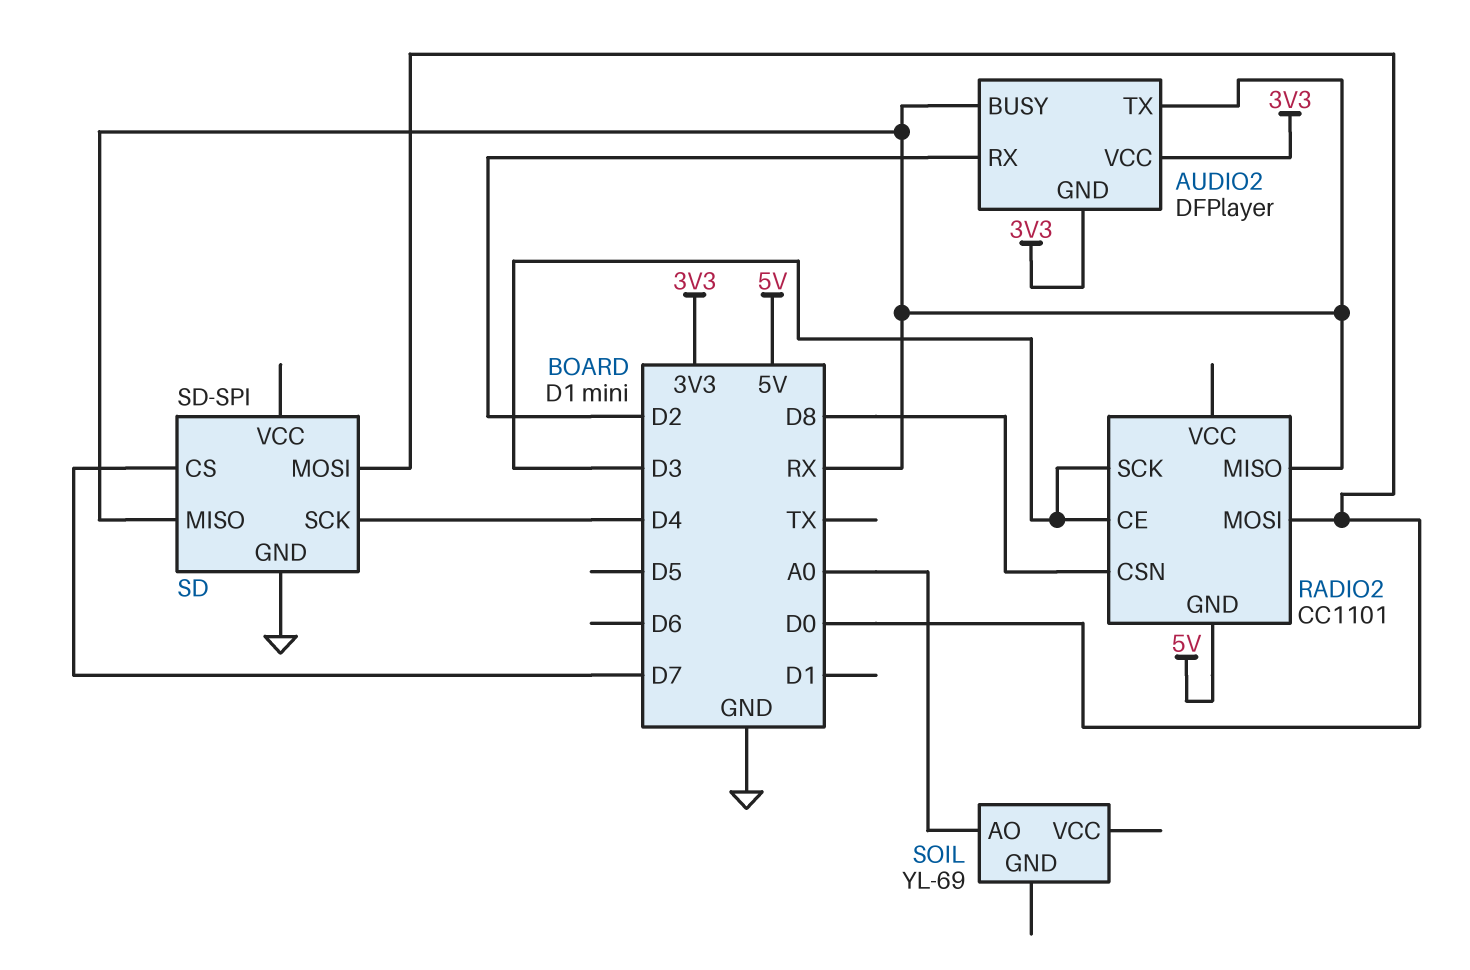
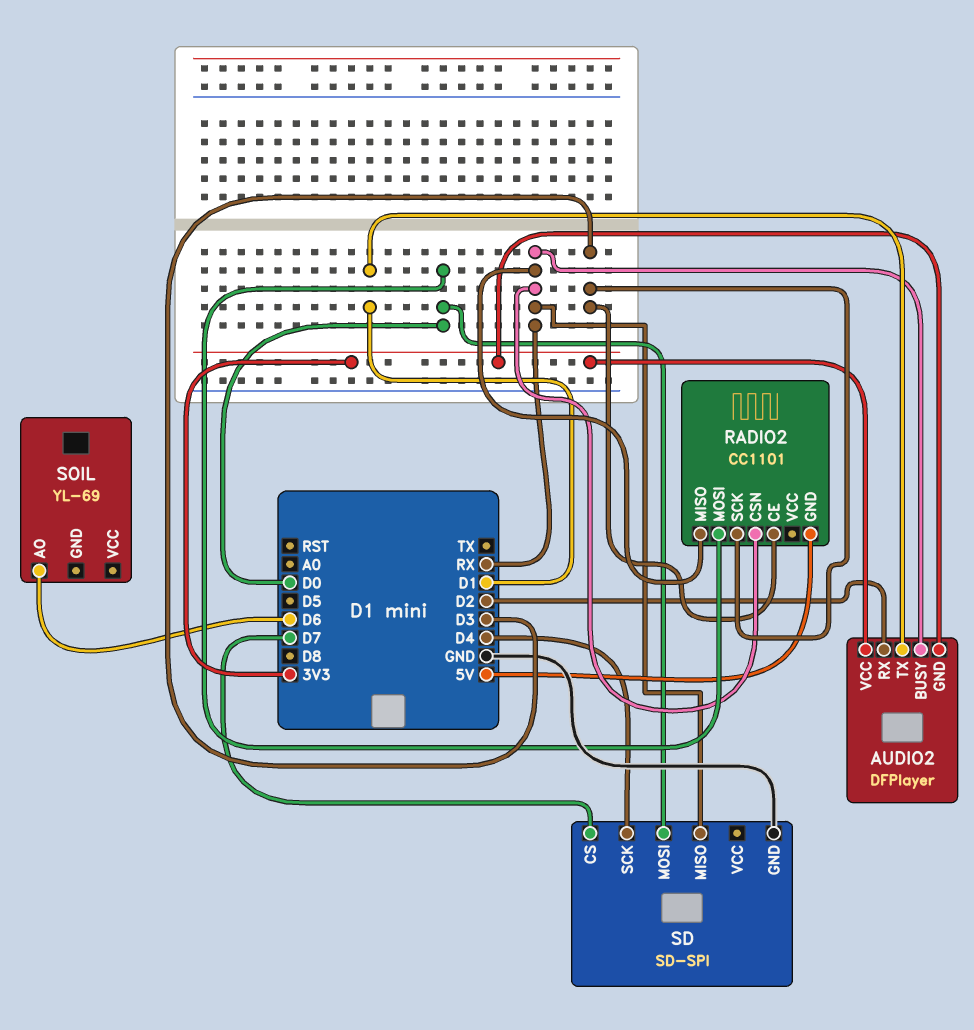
AUDIO2 pin TX: RX -> D1
RADIO2 pin CSN: D8 -> RX
SOIL pin AO: A0 -> D6

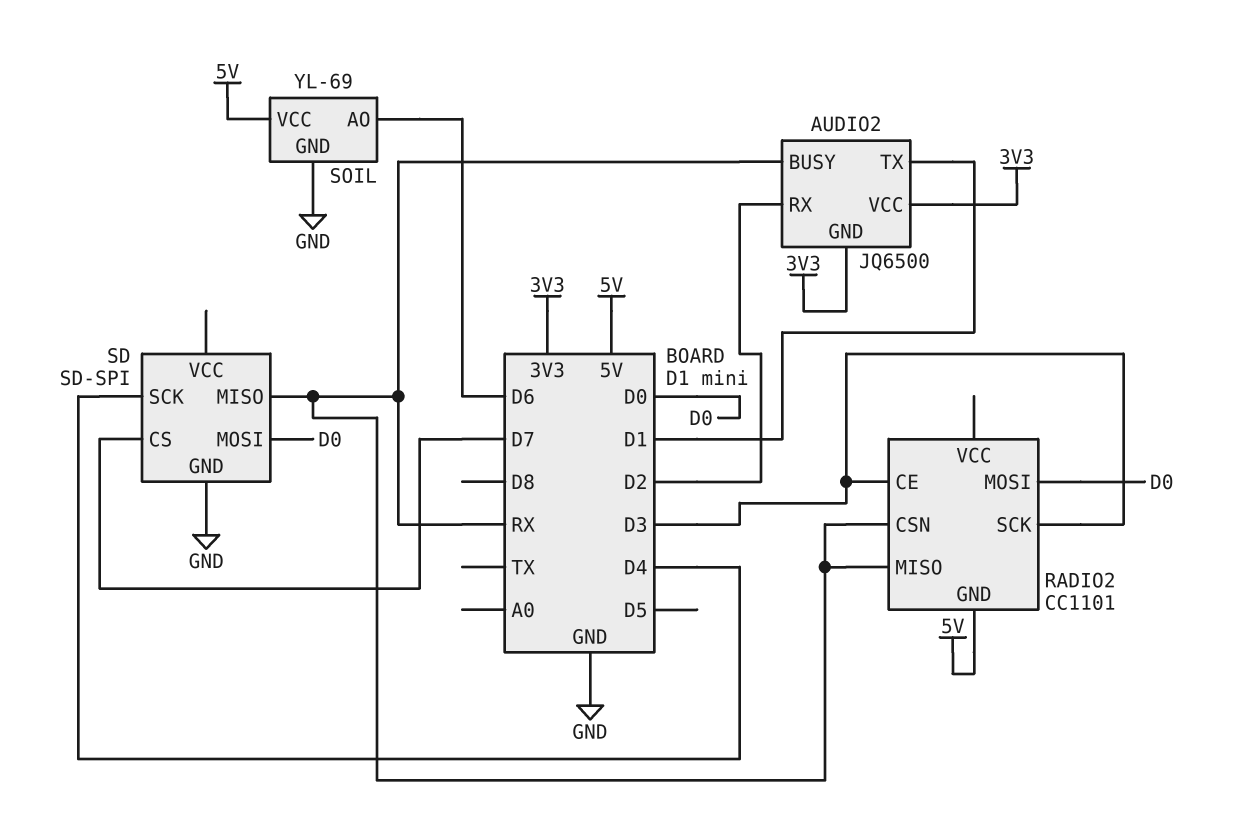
AUDIO2: DFPlayer -> JQ6500
SOIL pin GND: none -> GND
SOIL pin VCC: none -> 5V

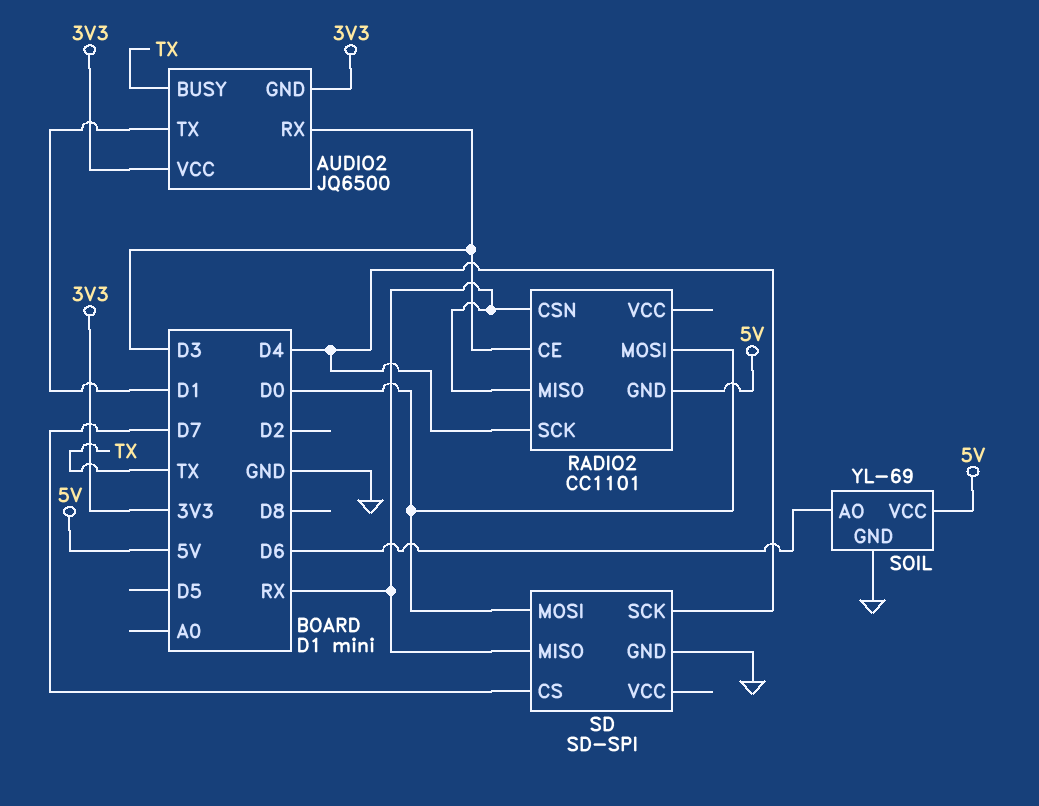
AUDIO2 pin BUSY: RX -> TX
AUDIO2 pin RX: D2 -> D3
RADIO2 pin SCK: D3 -> D4

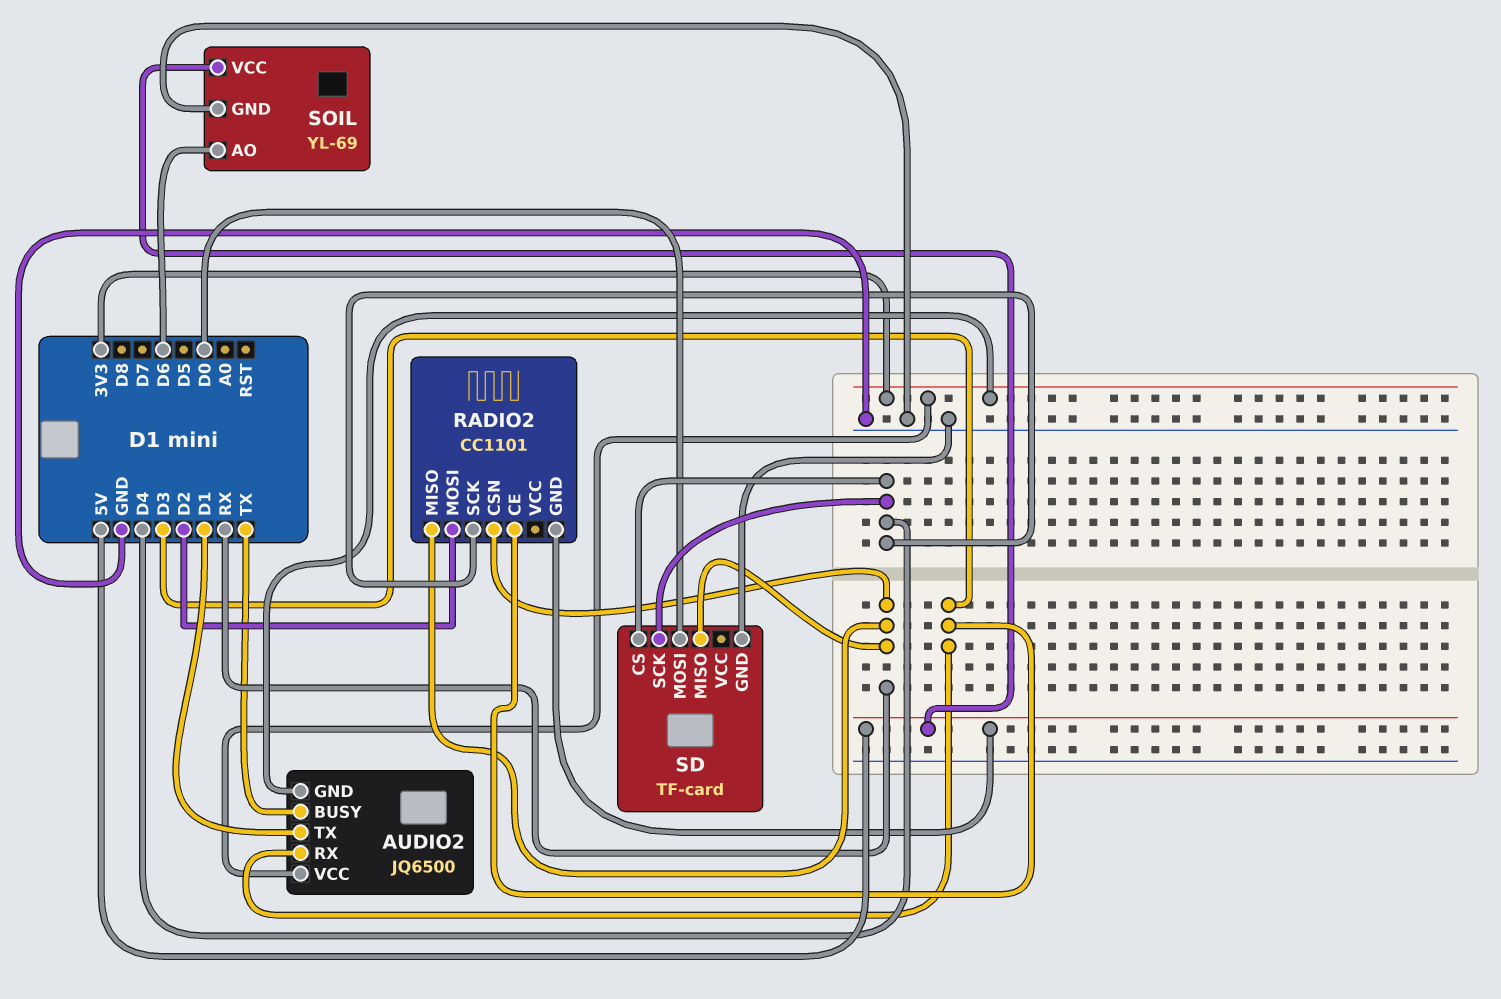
RADIO2 pin MOSI: D0 -> D2
SD: SD-SPI -> TF-card
SD pin CS: D7 -> D4

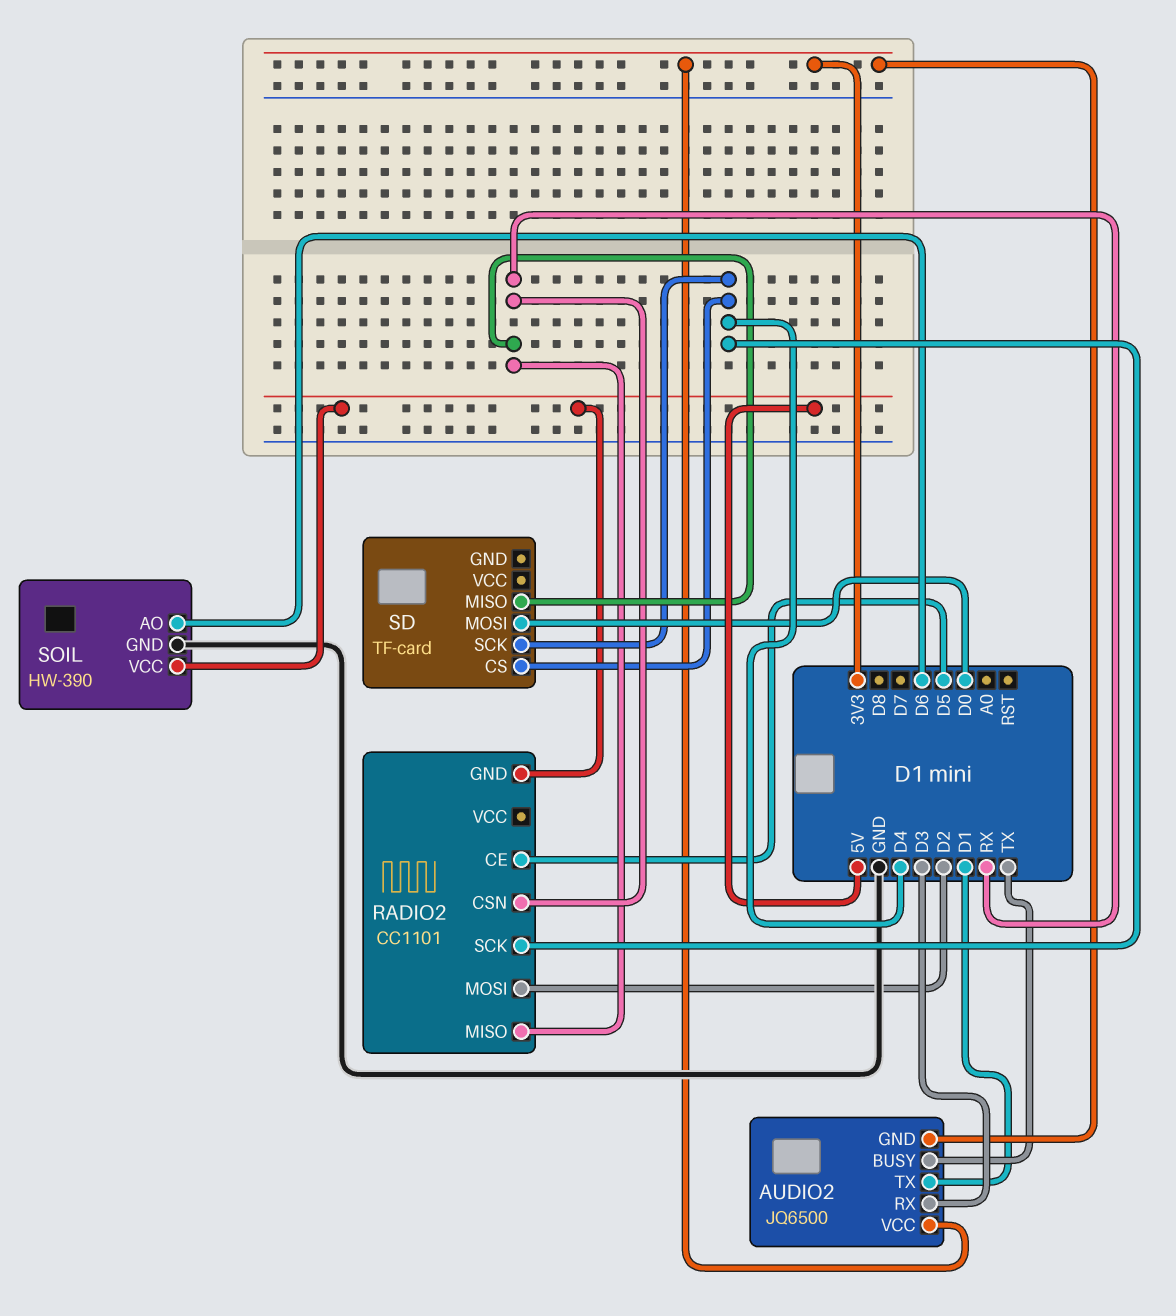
RADIO2 pin CE: D3 -> D5
SD pin GND: GND -> none
SOIL: YL-69 -> HW-390

